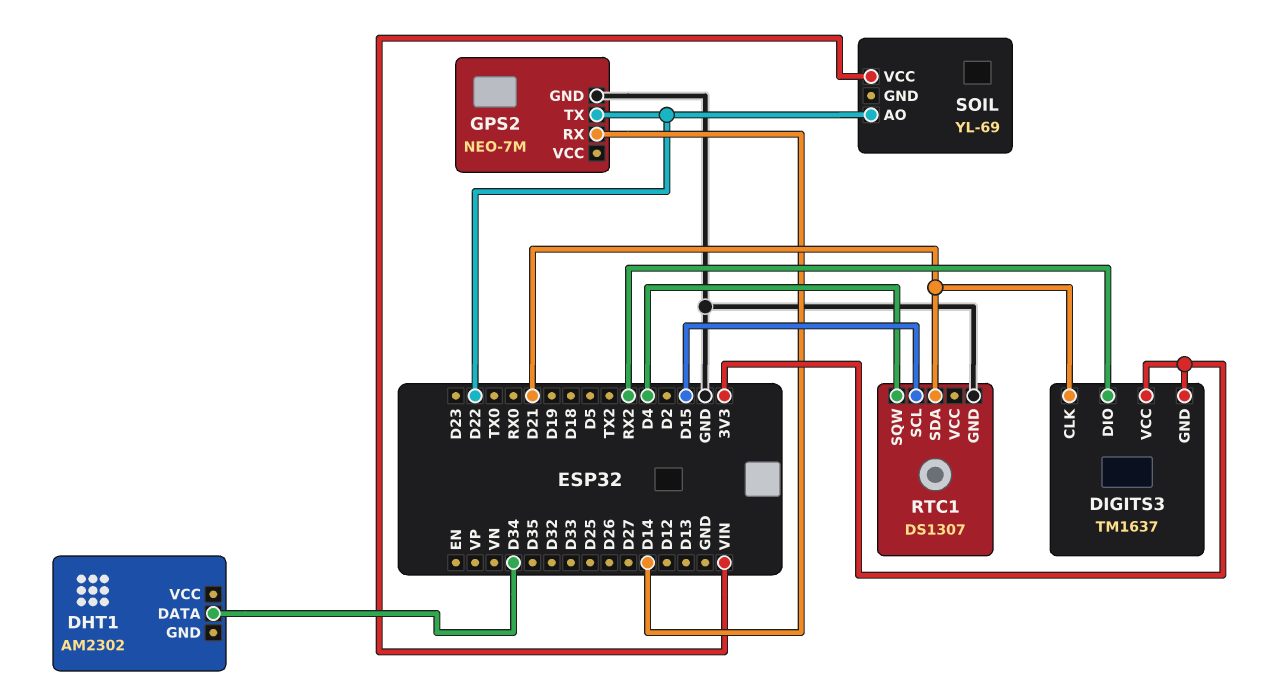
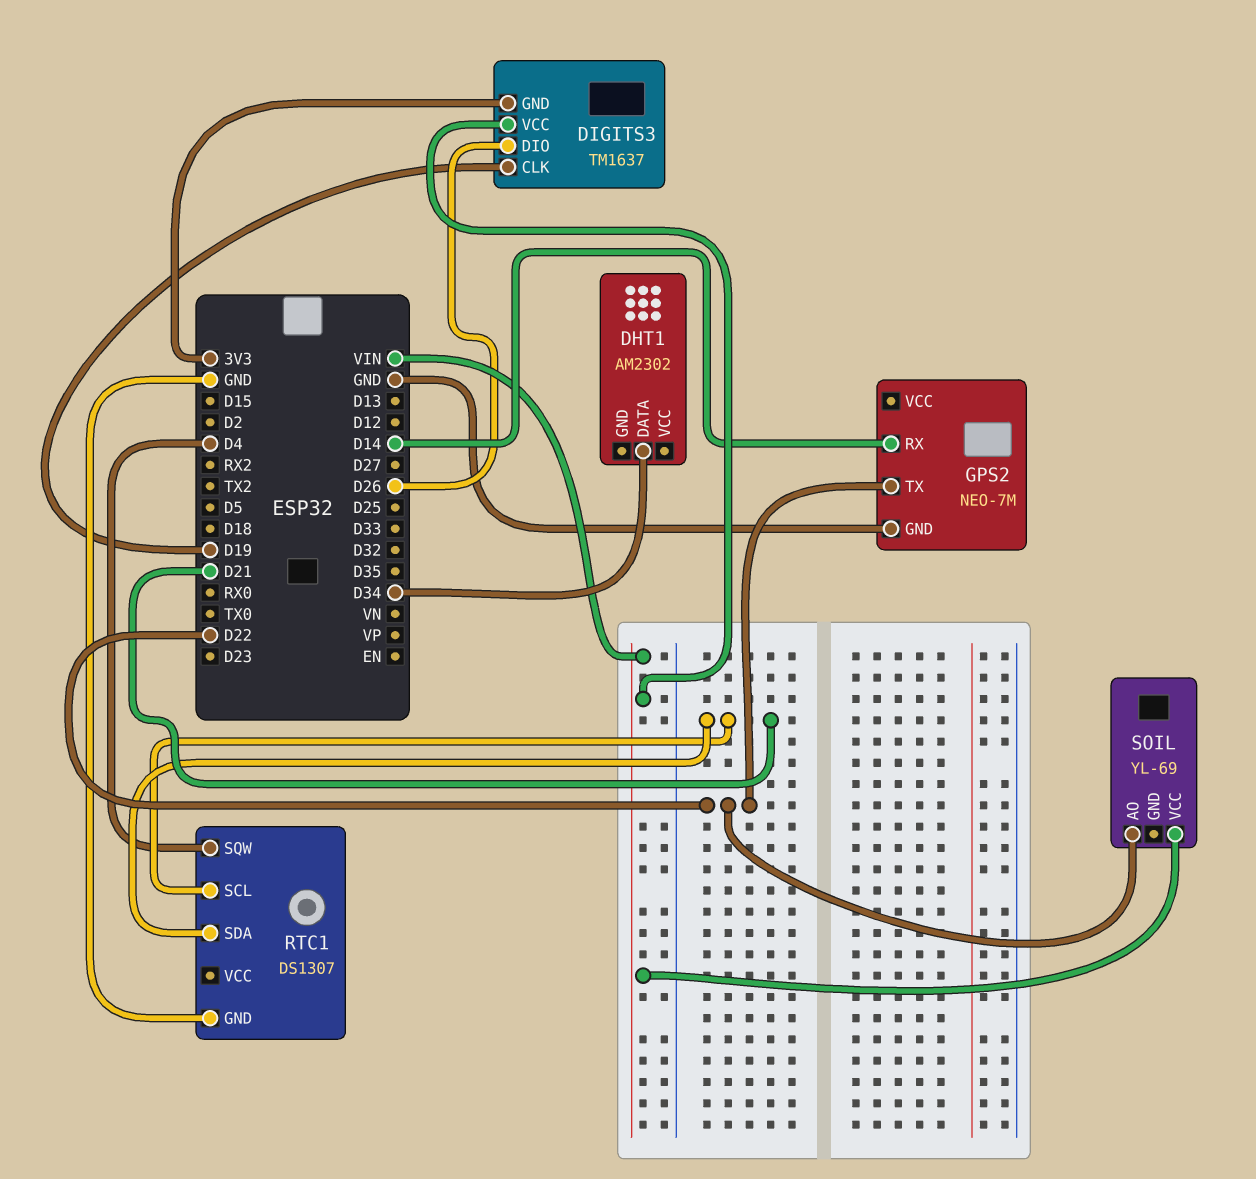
DIGITS3 pin CLK: D21 -> D19
DIGITS3 pin DIO: RX2 -> D26
DIGITS3 pin VCC: 3V3 -> VIN
RTC1 pin SCL: D15 -> D21

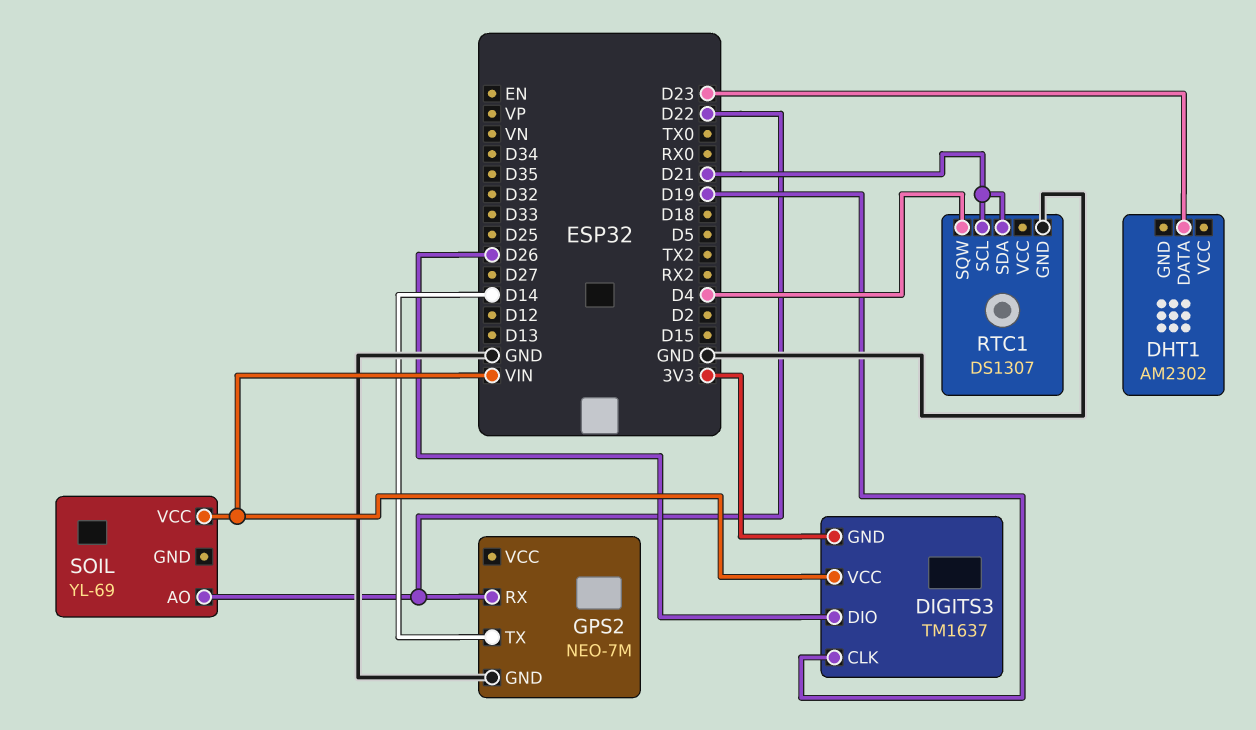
DHT1 pin DATA: D34 -> D23
GPS2 pin RX: D14 -> D22
GPS2 pin TX: D22 -> D14

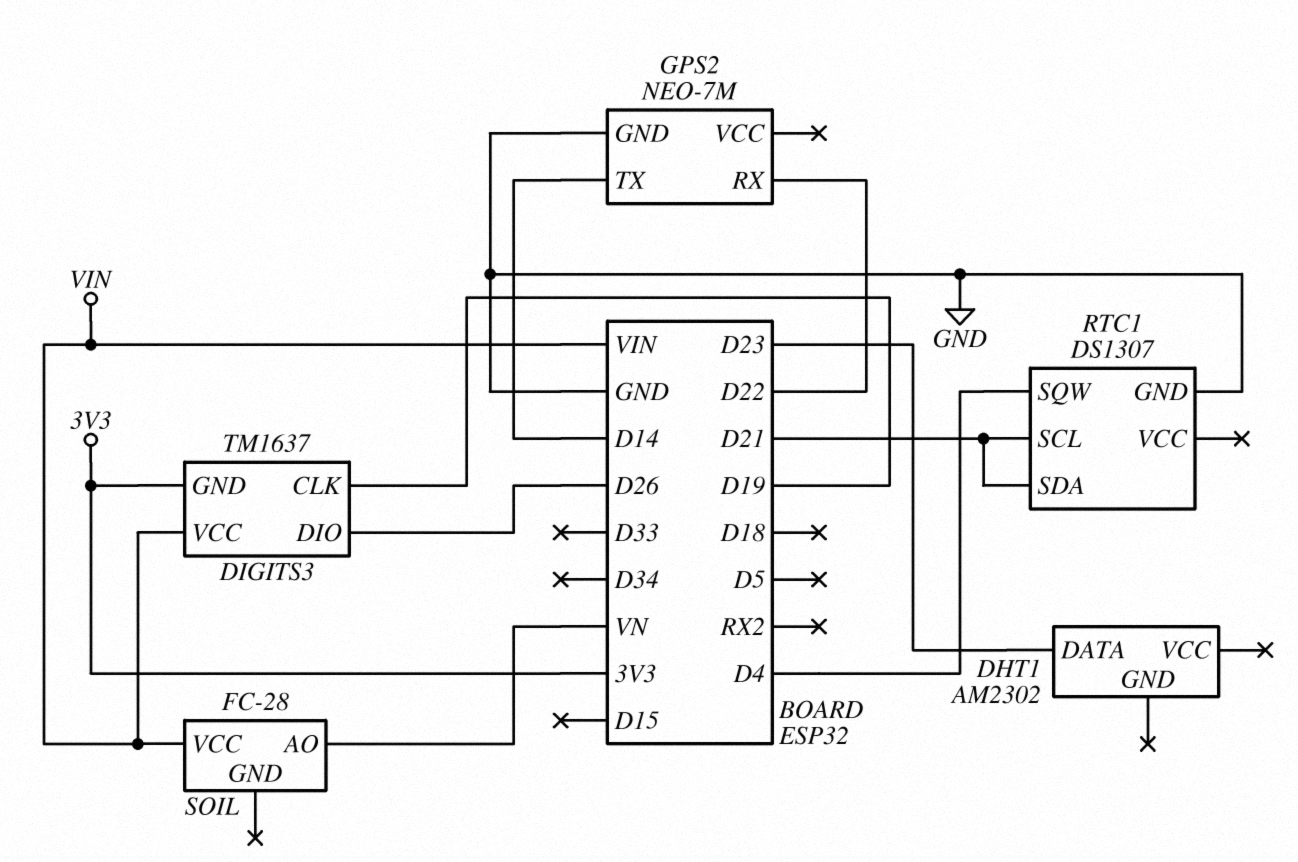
SOIL: YL-69 -> FC-28
SOIL pin AO: D22 -> VN

